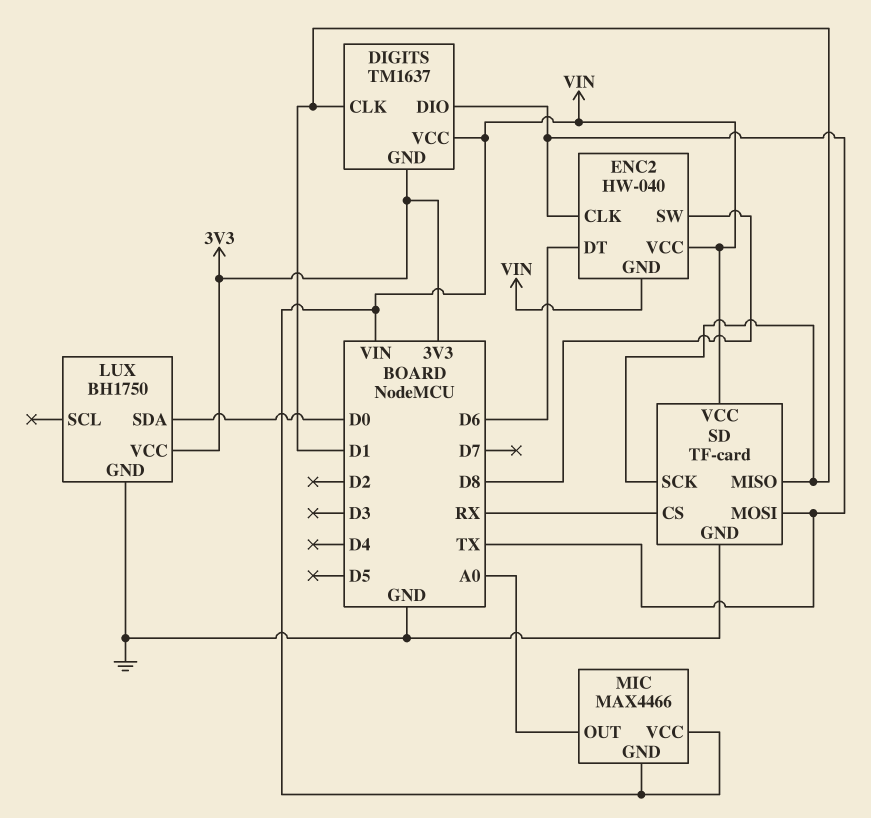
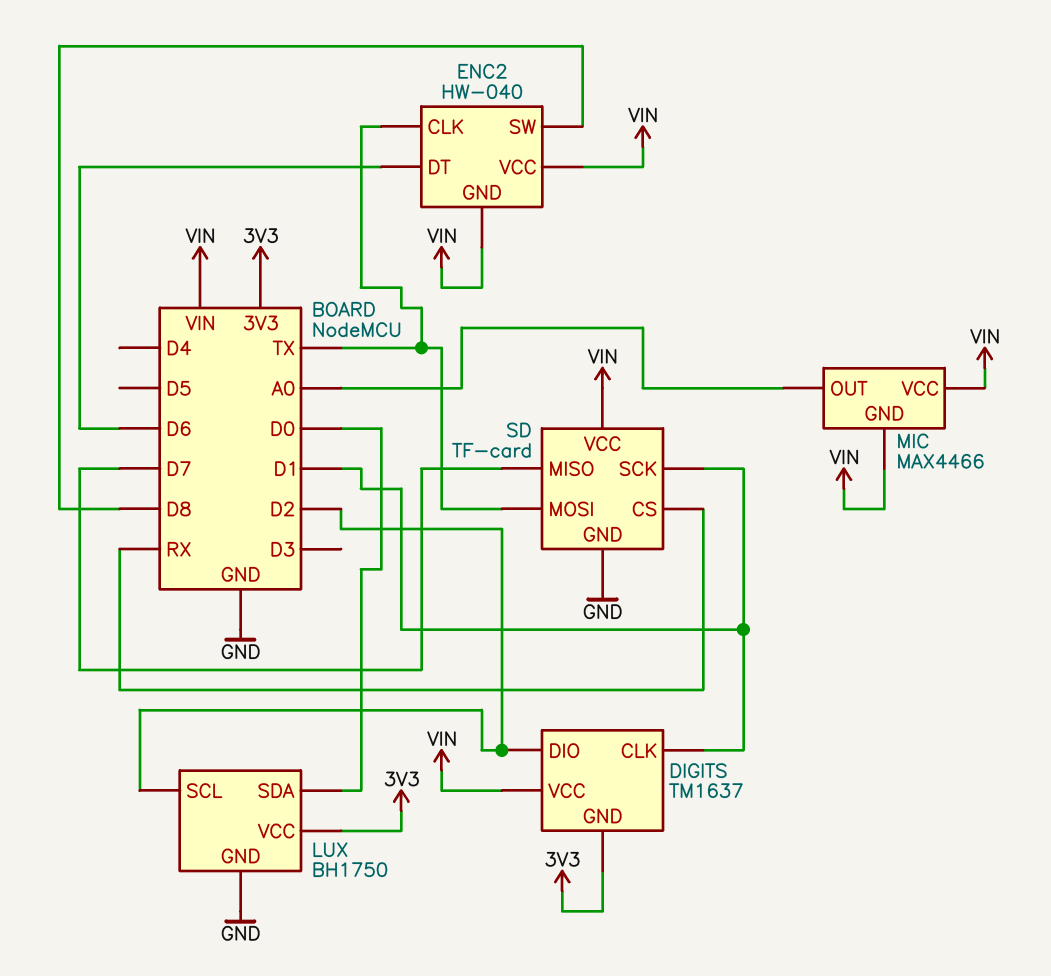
DIGITS pin DIO: TX -> D2
LUX pin SCL: none -> D2
SD pin MISO: D1 -> D7

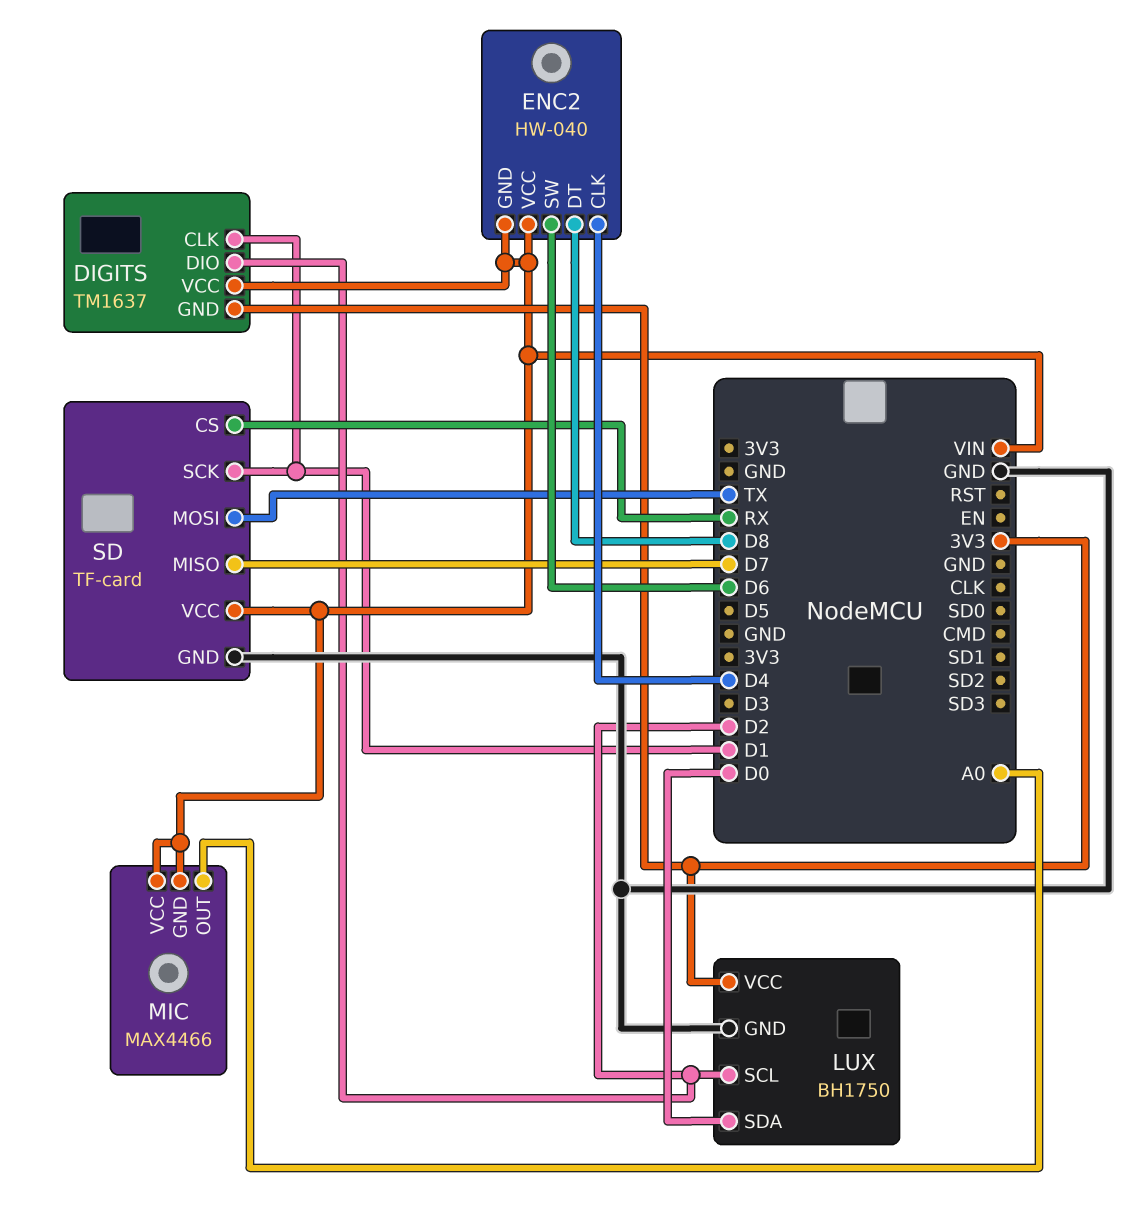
ENC2 pin CLK: TX -> D4
ENC2 pin DT: D6 -> D8
ENC2 pin SW: D8 -> D6

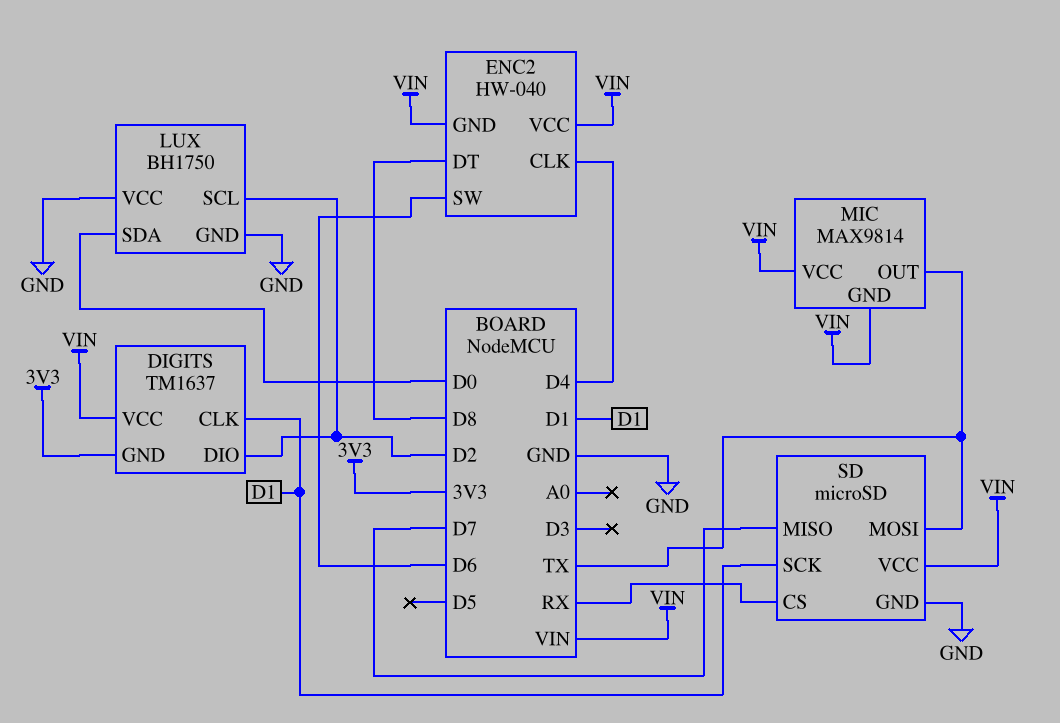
LUX pin VCC: 3V3 -> GND
MIC: MAX4466 -> MAX9814
MIC pin OUT: A0 -> TX
SD: TF-card -> microSD

